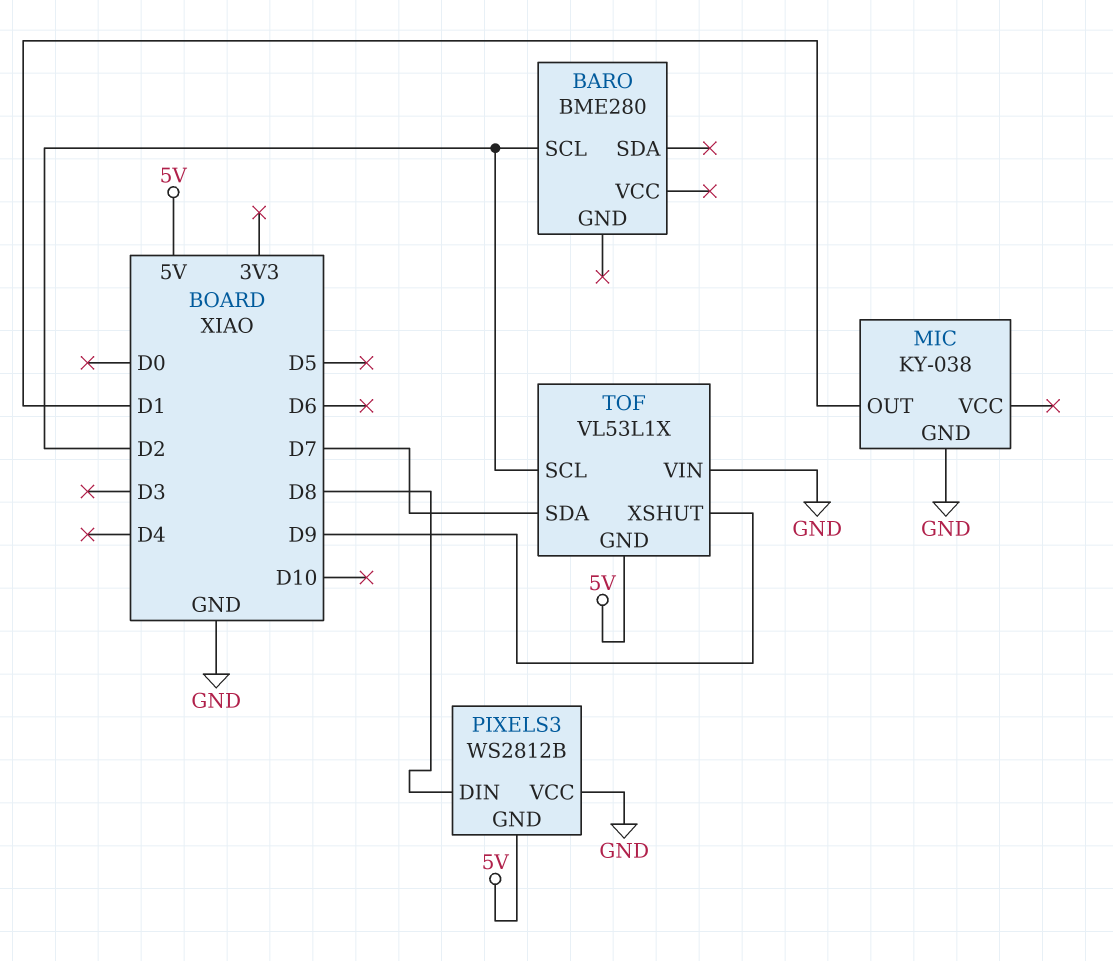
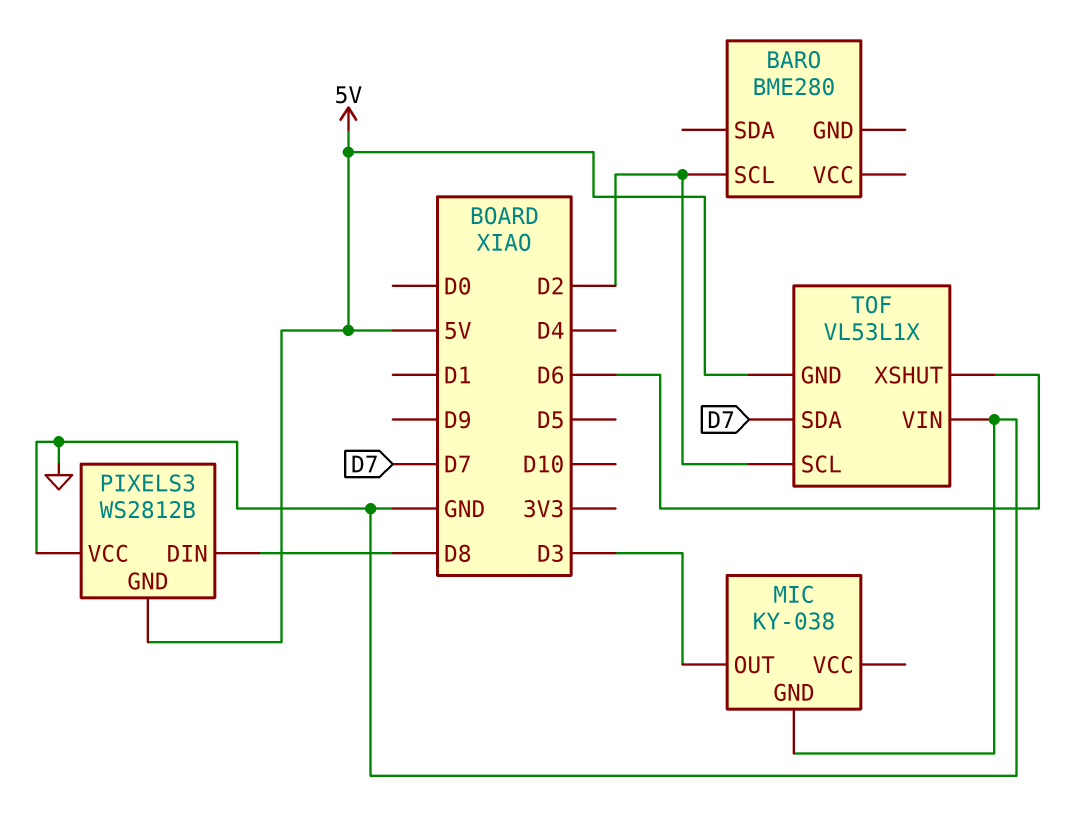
MIC pin OUT: D1 -> D3
TOF pin XSHUT: D9 -> D6

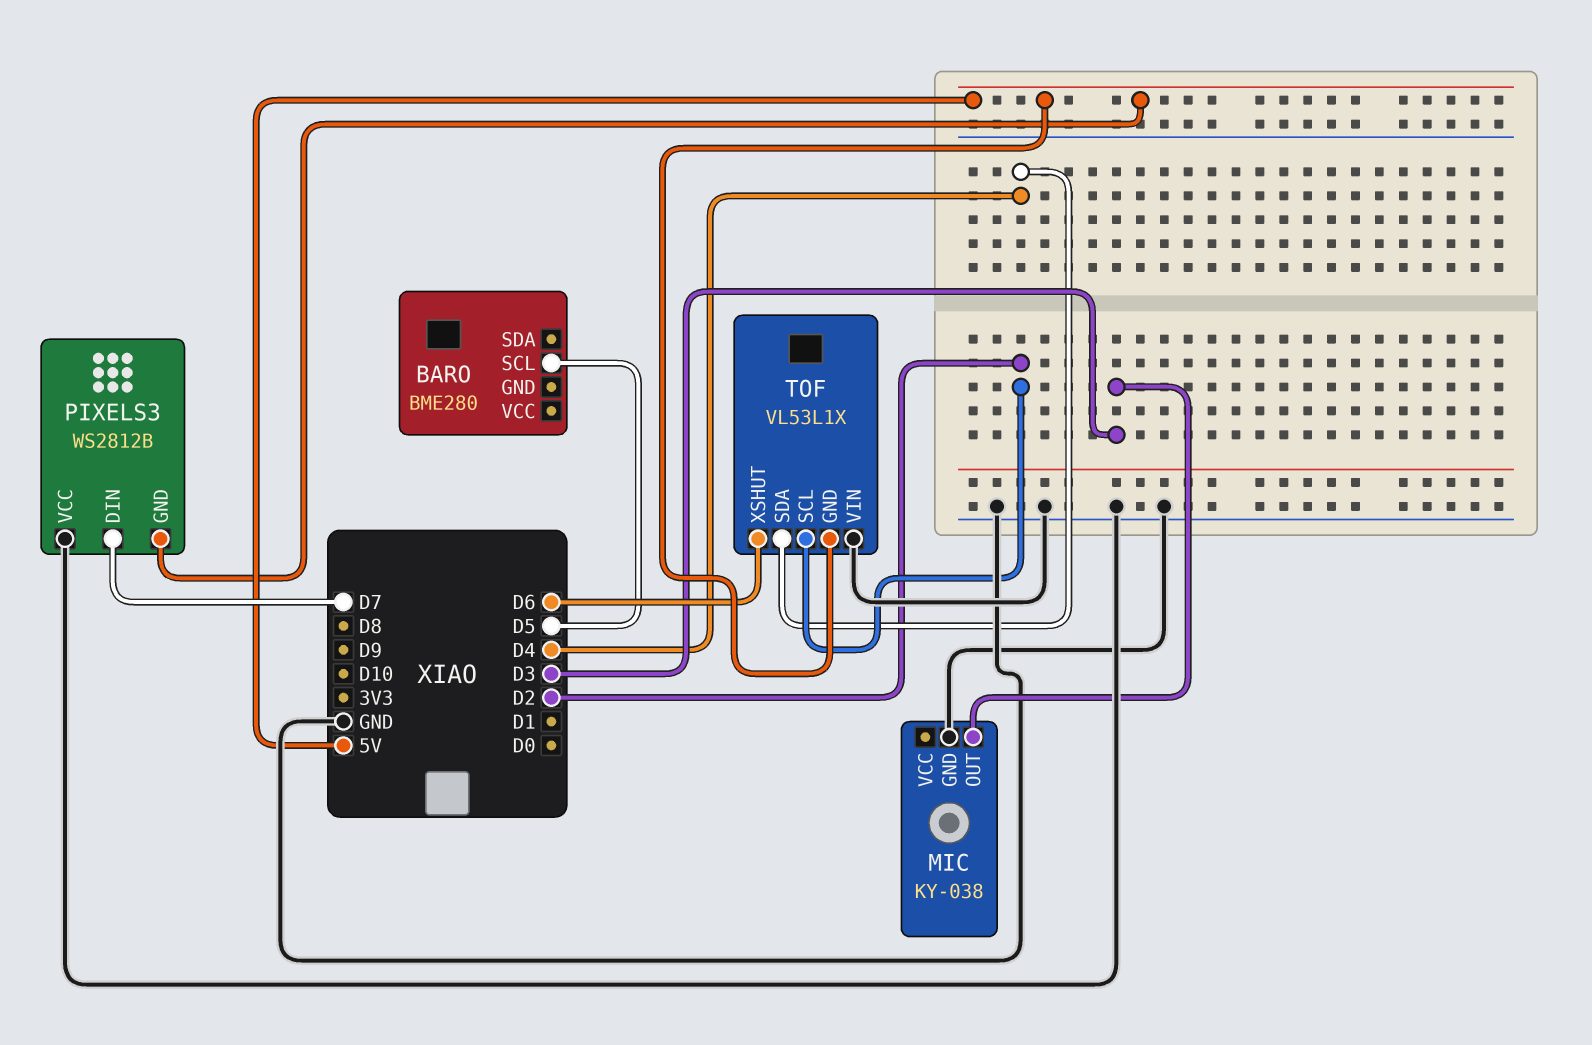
BARO pin SCL: D2 -> D5
PIXELS3 pin DIN: D8 -> D7
TOF pin SDA: D7 -> D4

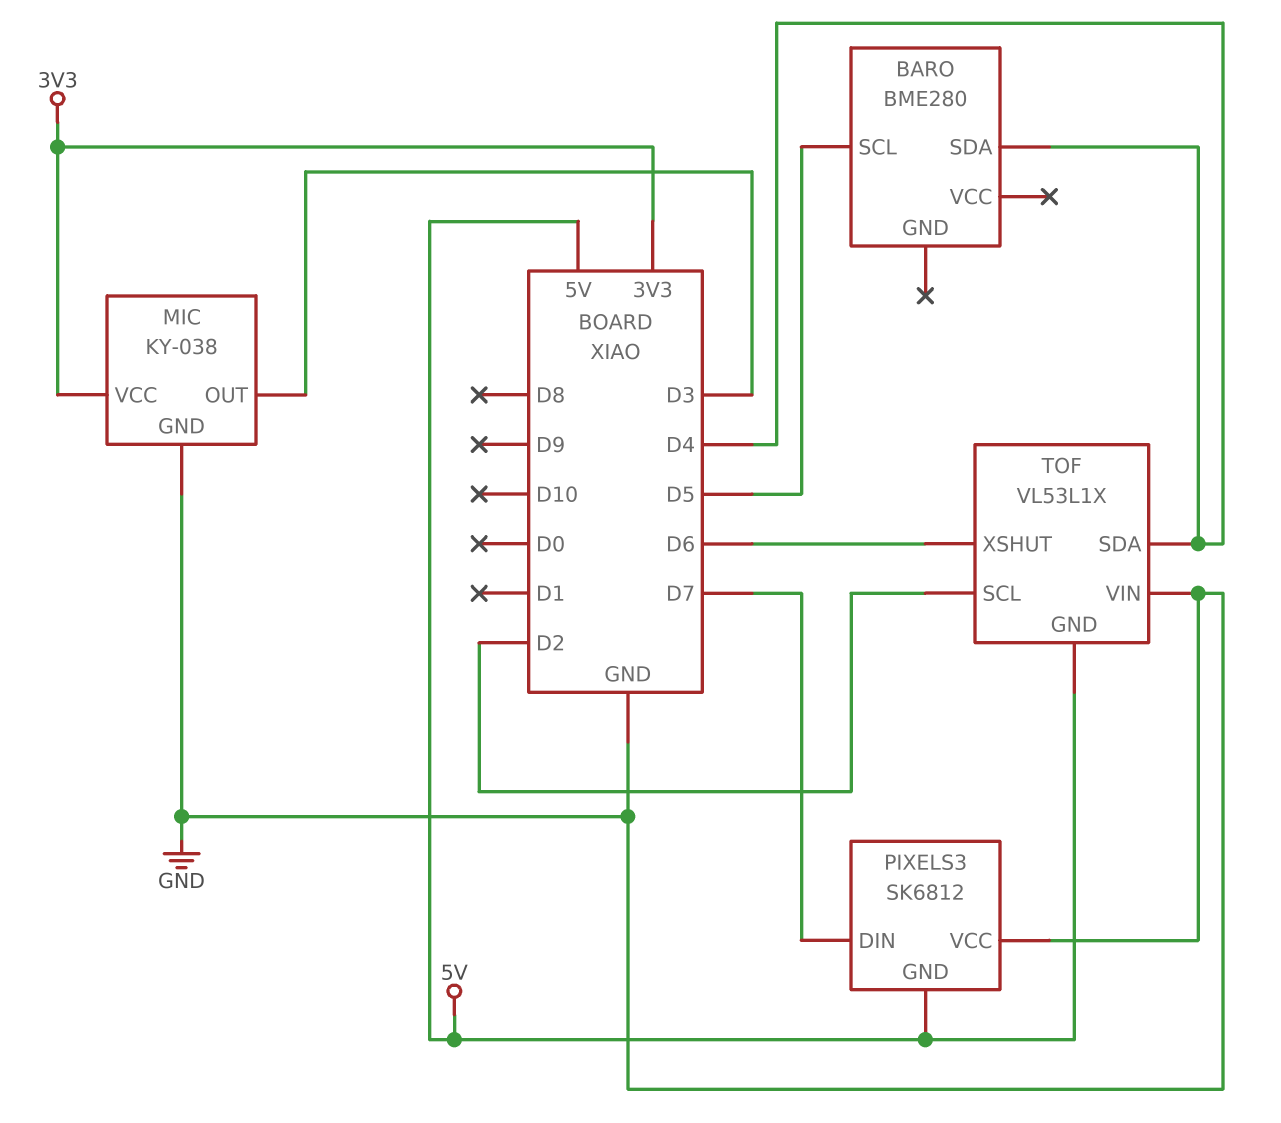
BARO pin SDA: none -> D4
MIC pin VCC: none -> 3V3
PIXELS3: WS2812B -> SK6812

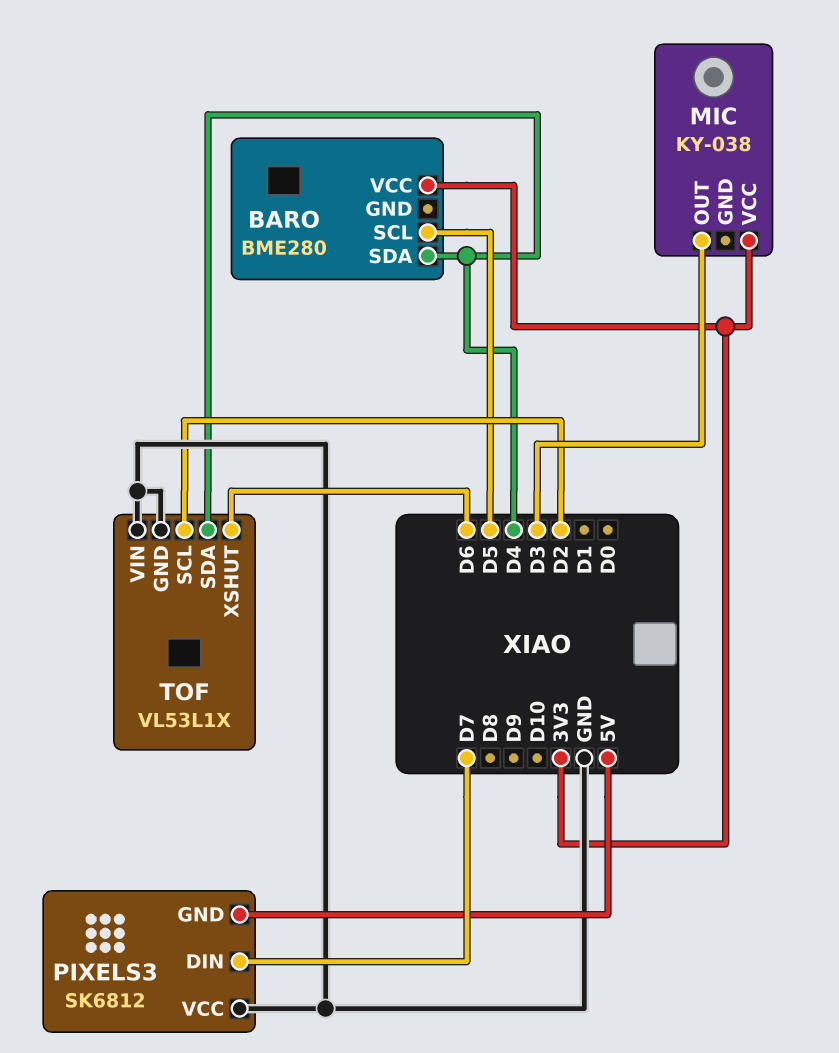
BARO pin VCC: none -> 3V3
MIC pin GND: GND -> none
TOF pin GND: 5V -> GND

